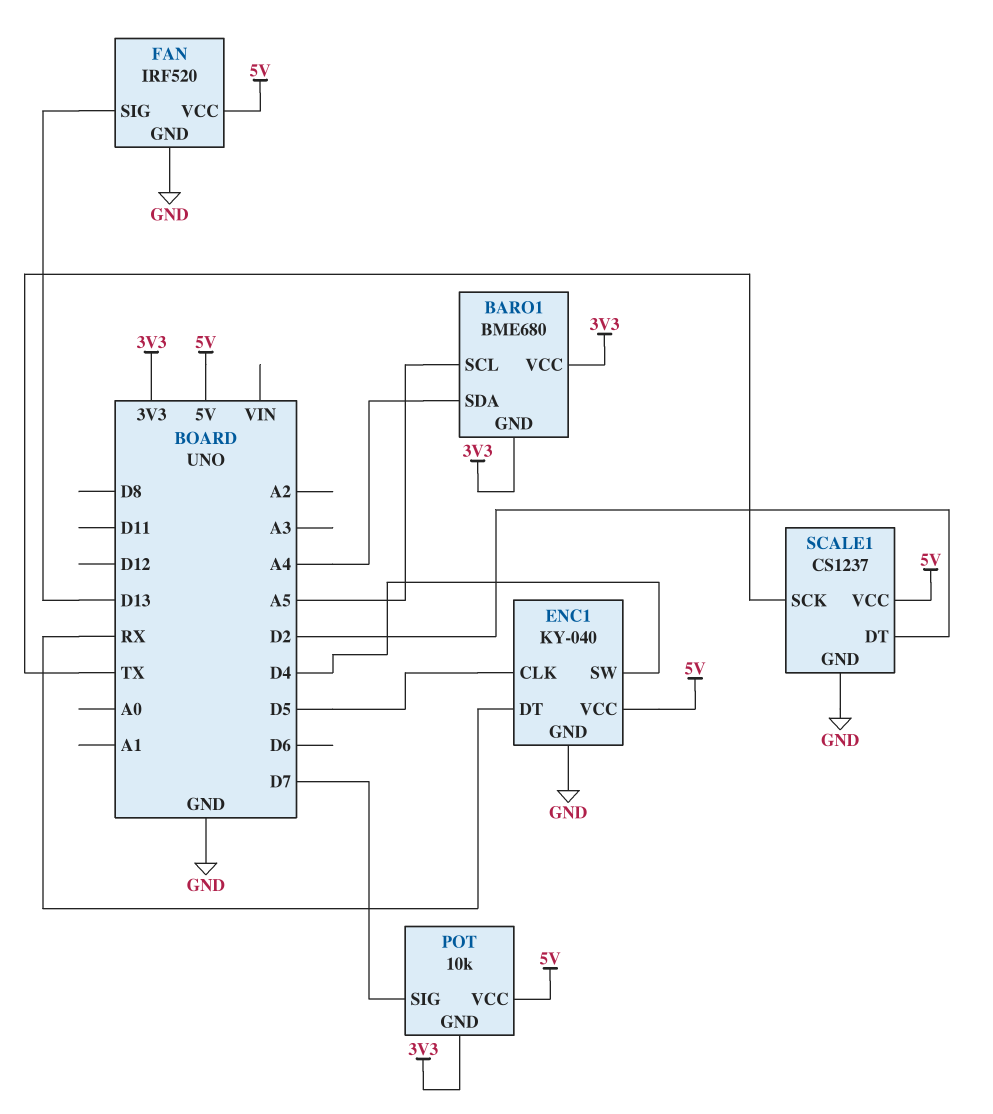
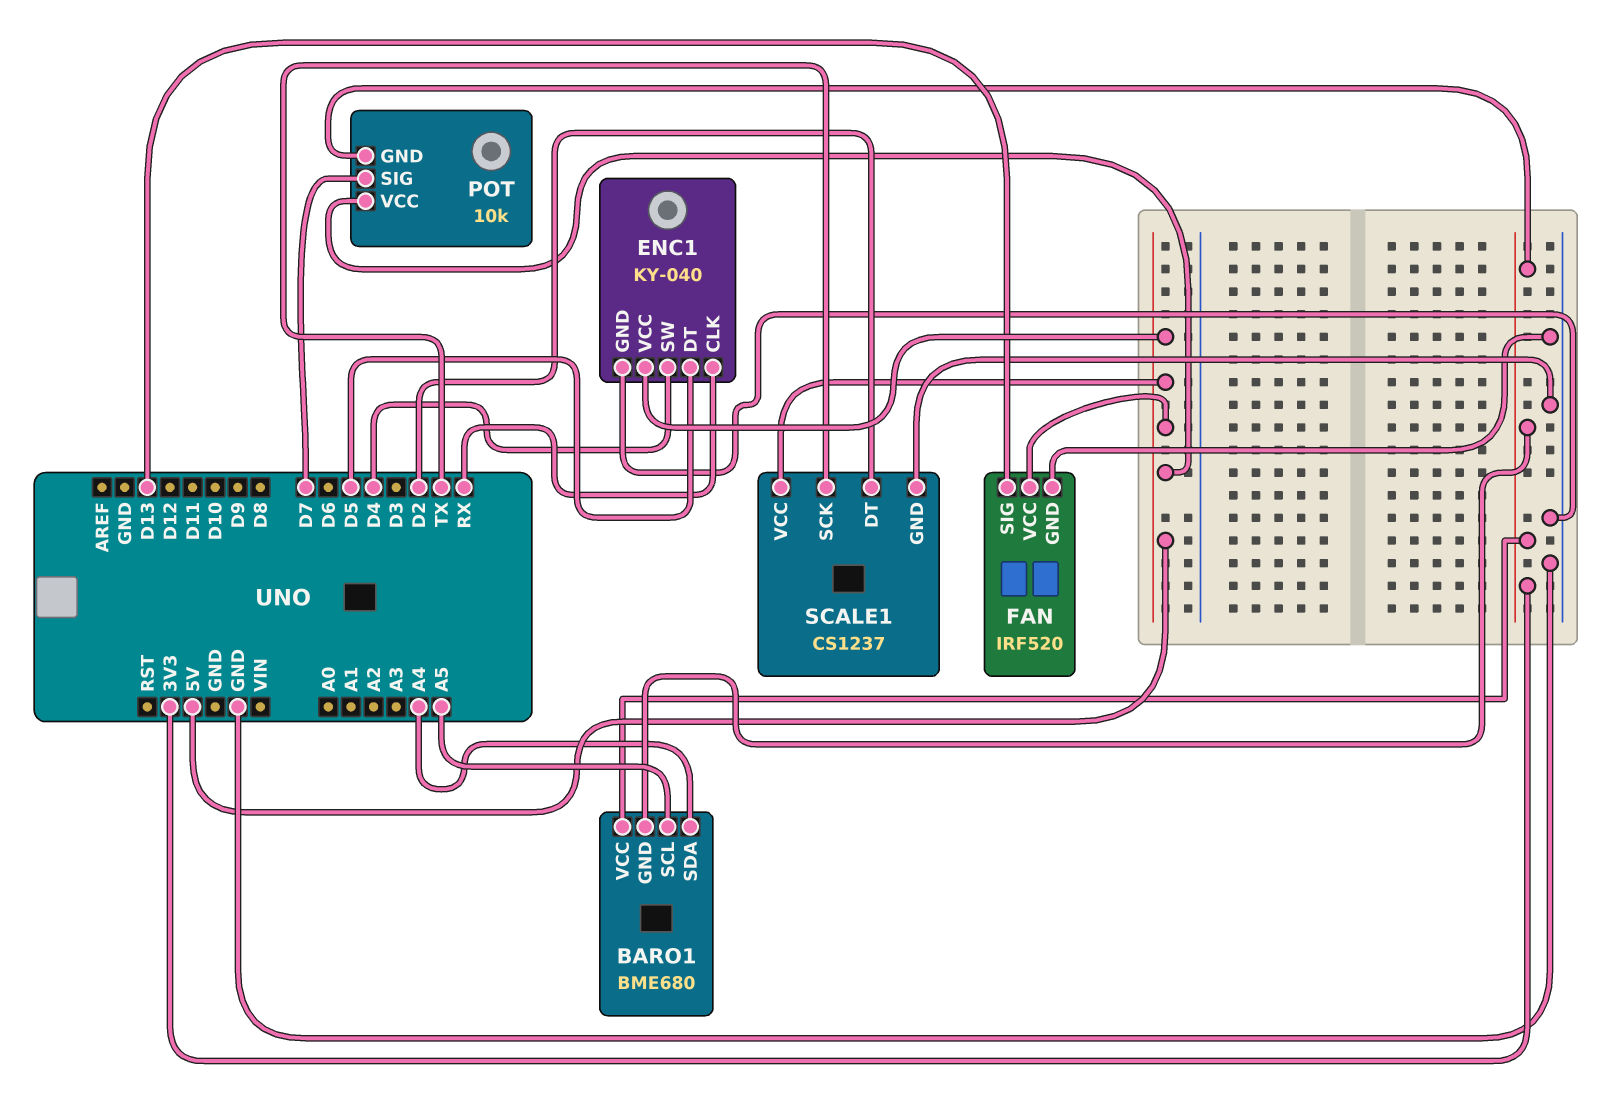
ENC1 pin CLK: D5 -> RX
ENC1 pin DT: RX -> D5

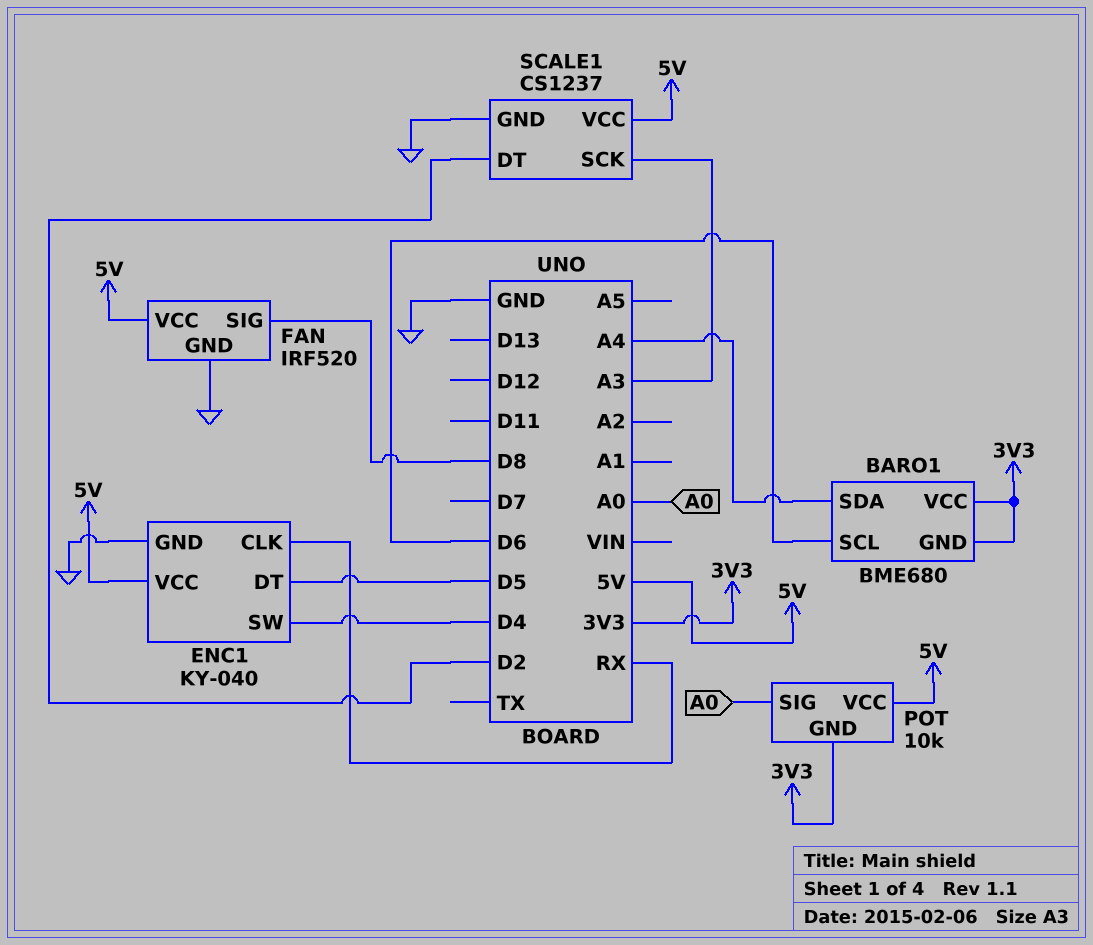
BARO1 pin SCL: A5 -> D6
FAN pin SIG: D13 -> D8
POT pin SIG: D7 -> A0
SCALE1 pin SCK: TX -> A3

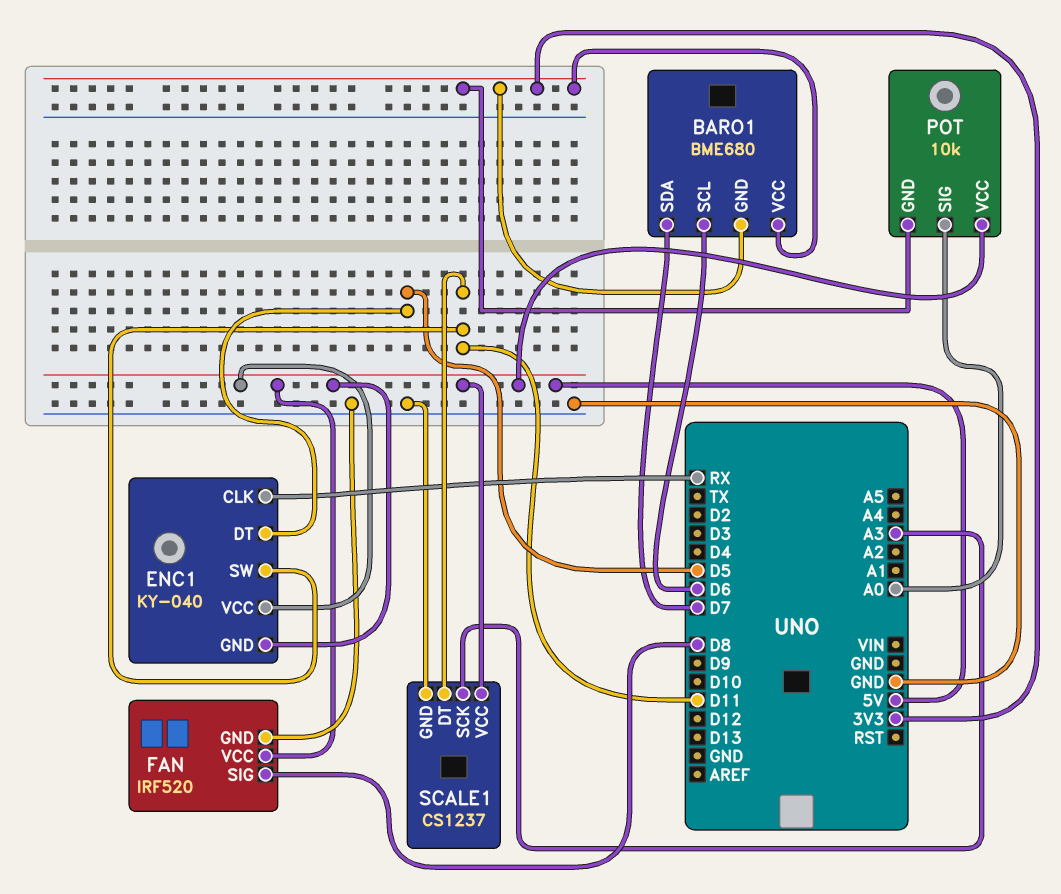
BARO1 pin SDA: A4 -> D7
ENC1 pin GND: GND -> 5V
ENC1 pin SW: D4 -> D11
SCALE1 pin DT: D2 -> D11

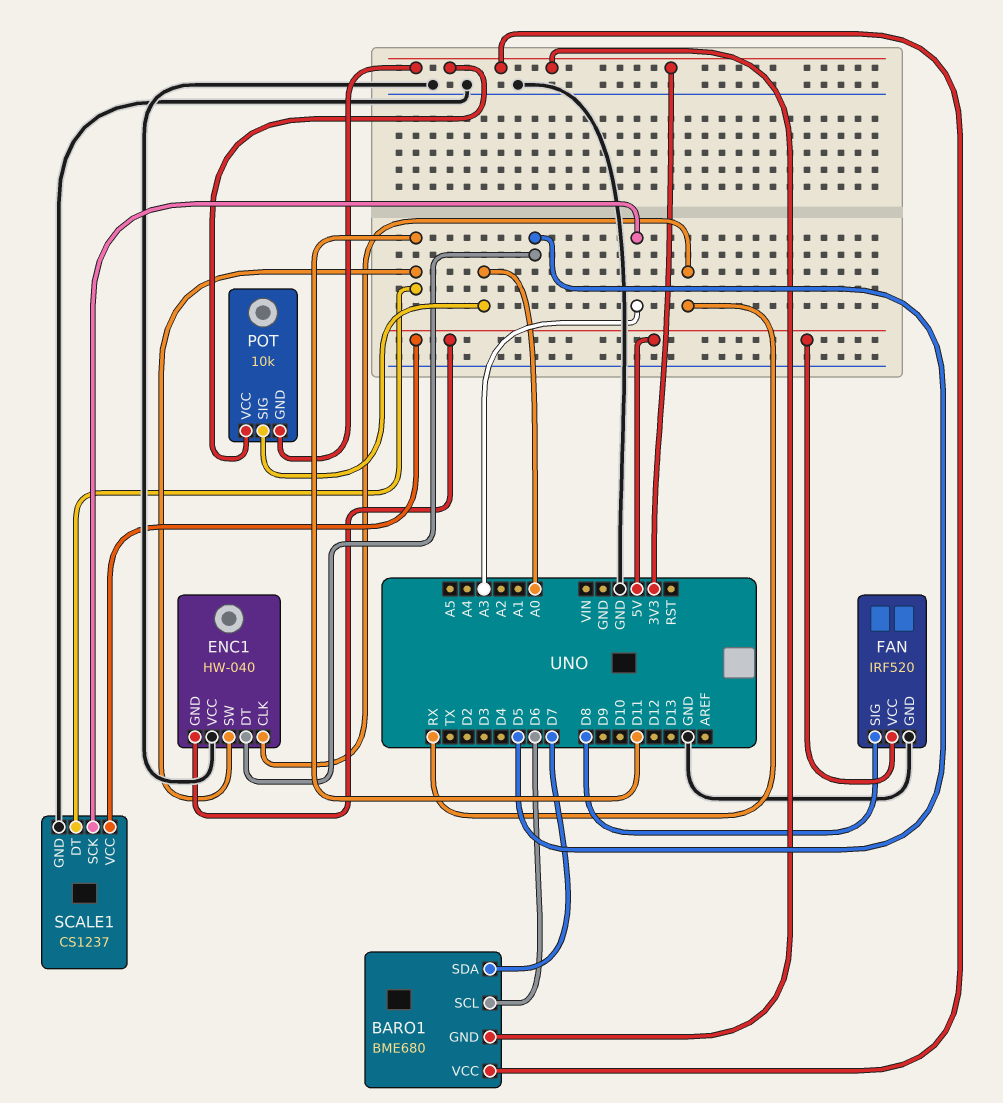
ENC1: KY-040 -> HW-040
ENC1 pin VCC: 5V -> GND
POT pin VCC: 5V -> 3V3

